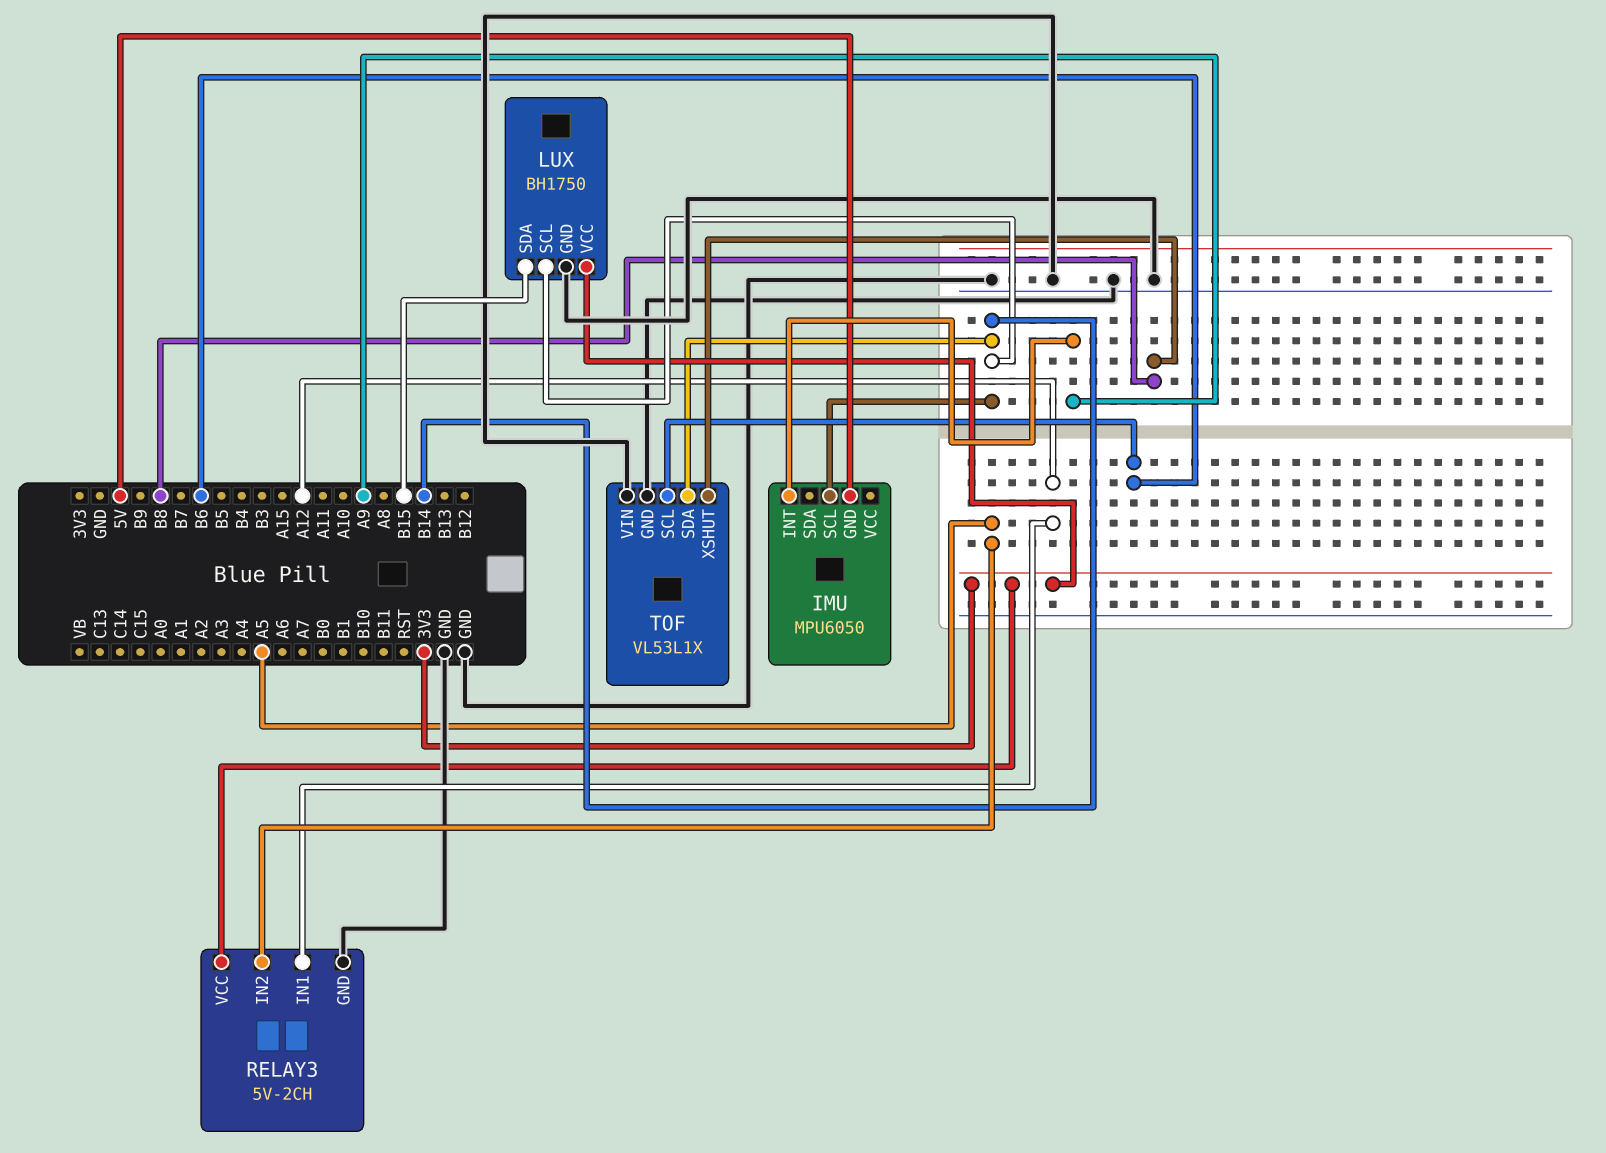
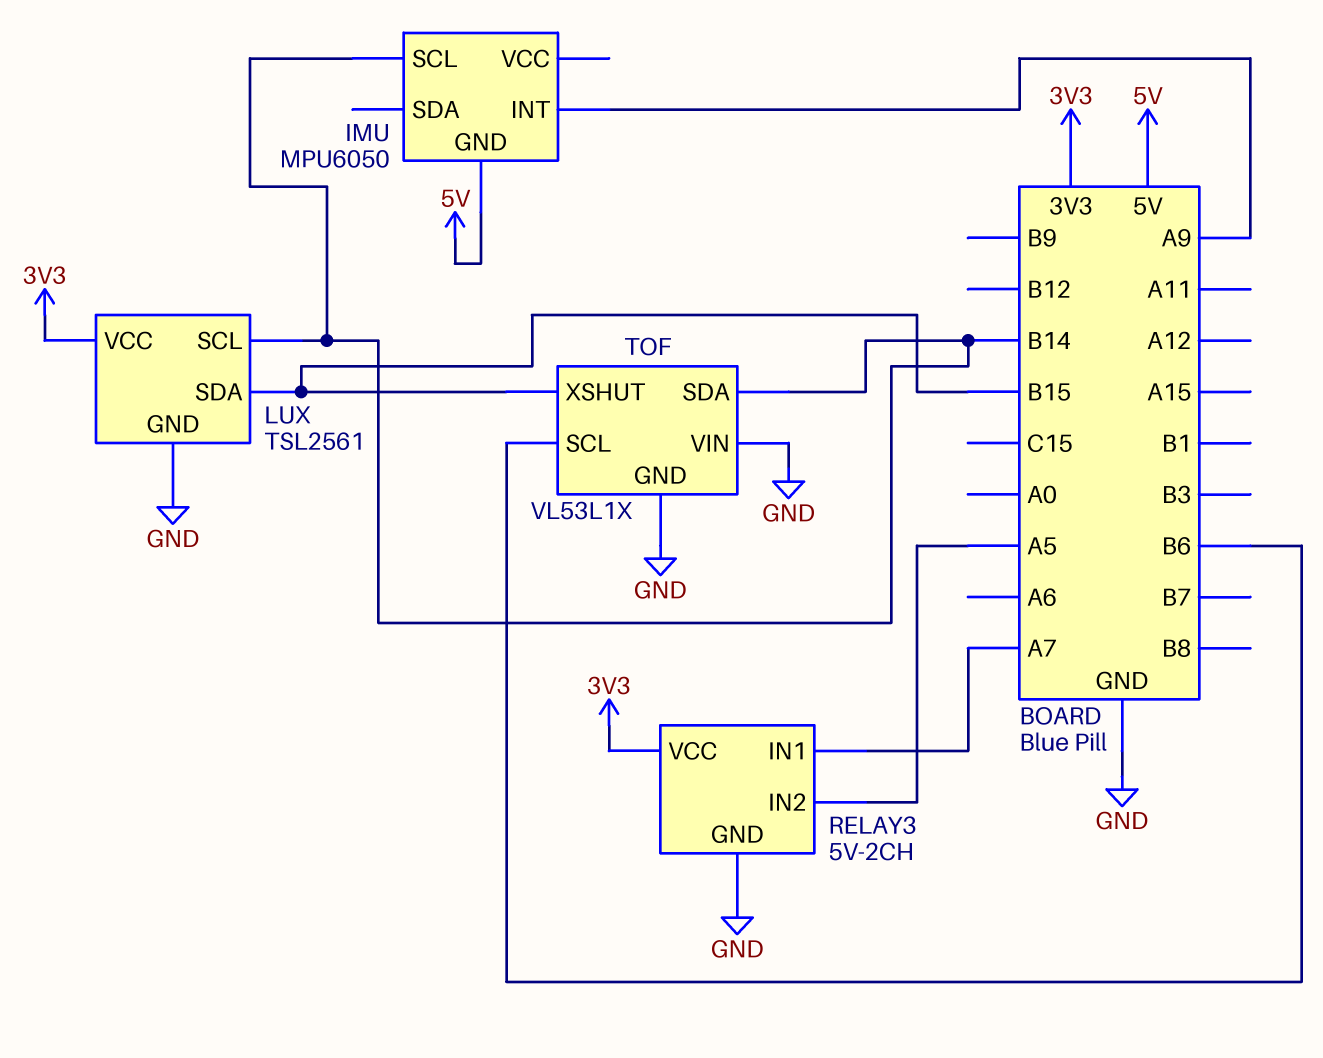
LUX: BH1750 -> TSL2561
RELAY3 pin IN1: A12 -> A7
TOF pin XSHUT: B8 -> B15

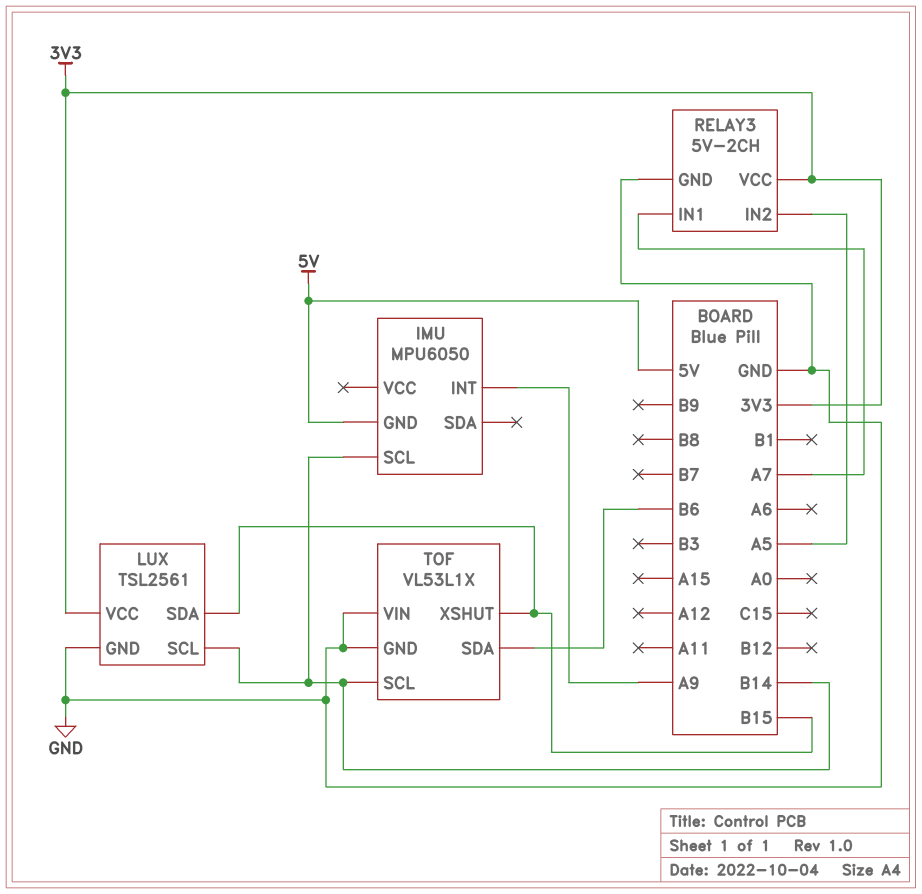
TOF pin SCL: B6 -> B14
TOF pin SDA: B14 -> B6

